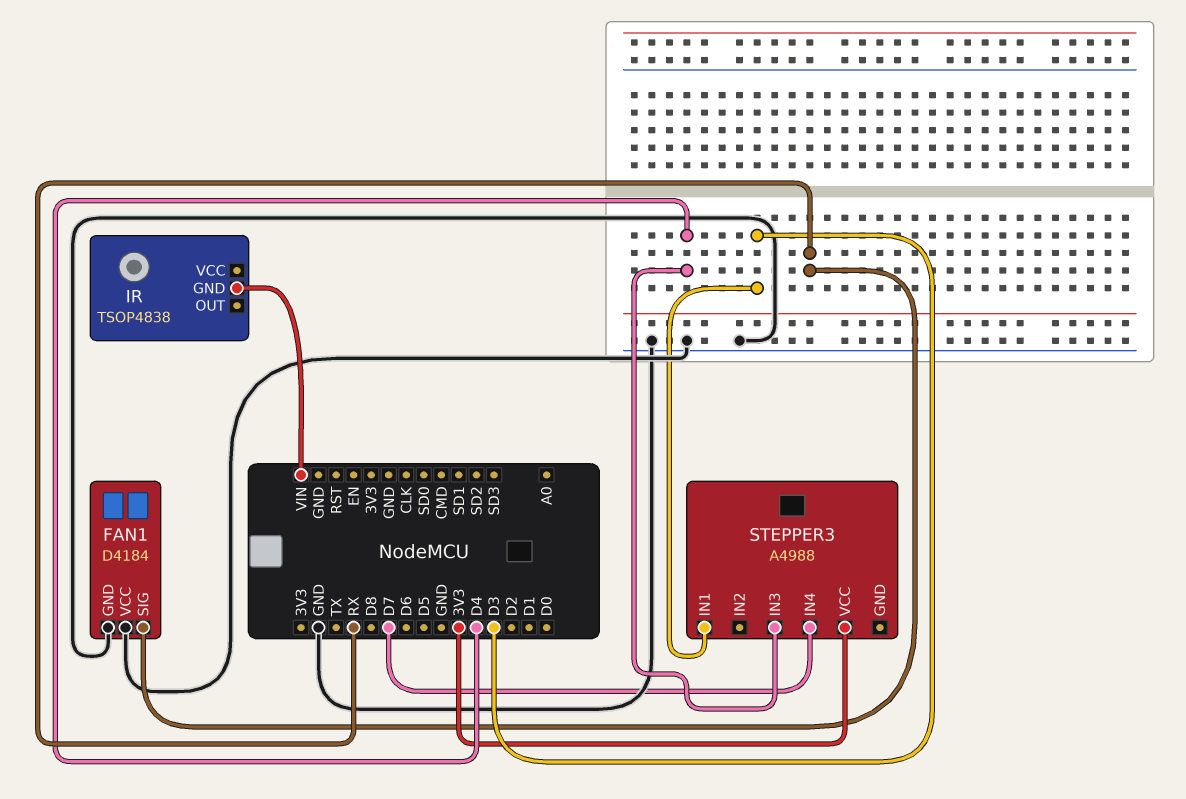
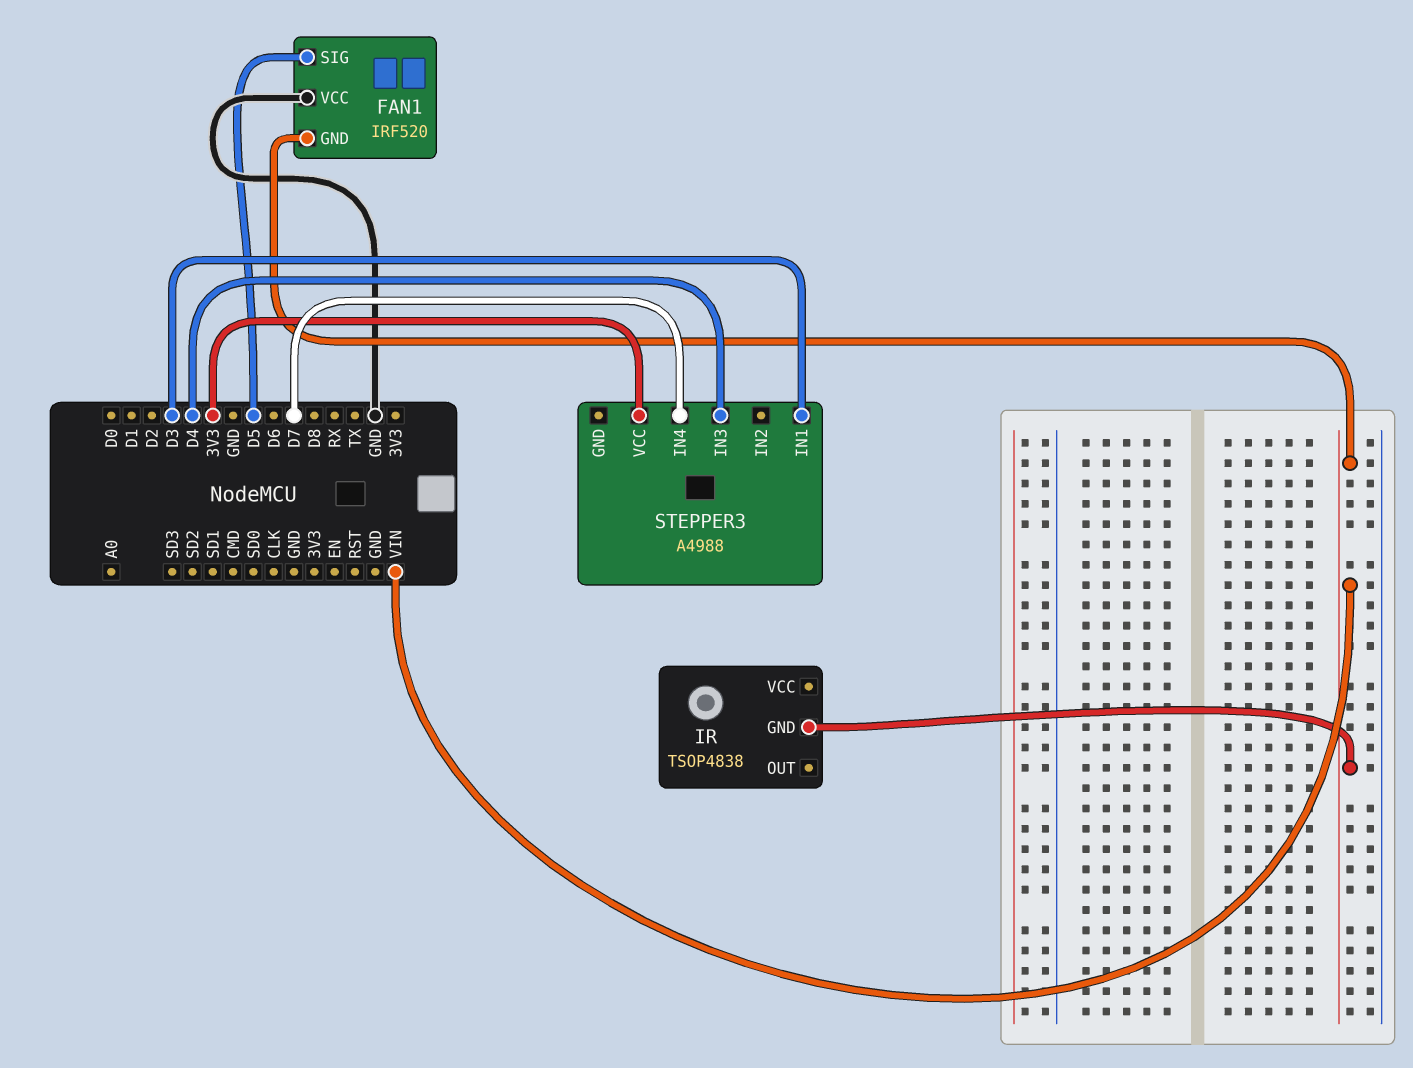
FAN1: D4184 -> IRF520
FAN1 pin GND: GND -> VIN
FAN1 pin SIG: RX -> D5

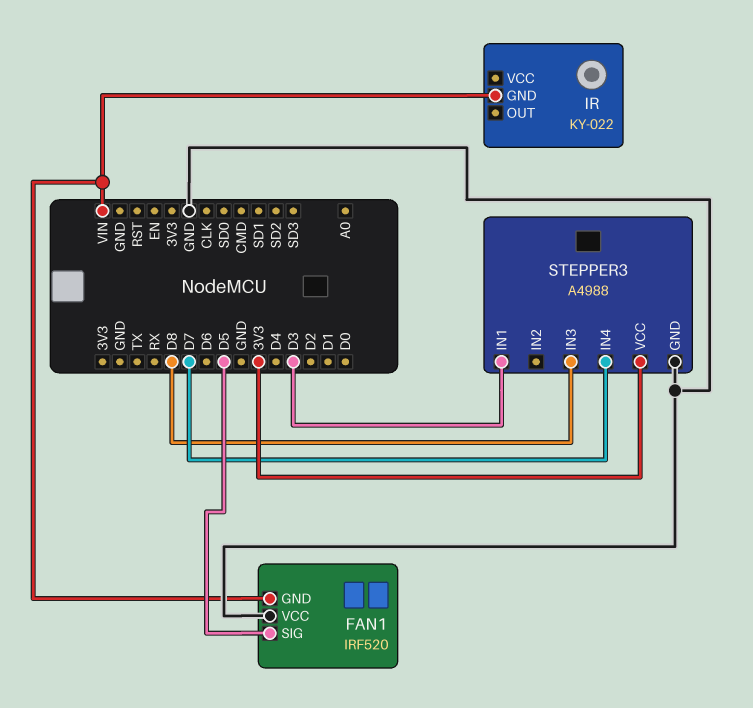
IR: TSOP4838 -> KY-022
STEPPER3 pin GND: none -> GND
STEPPER3 pin IN3: D4 -> D8

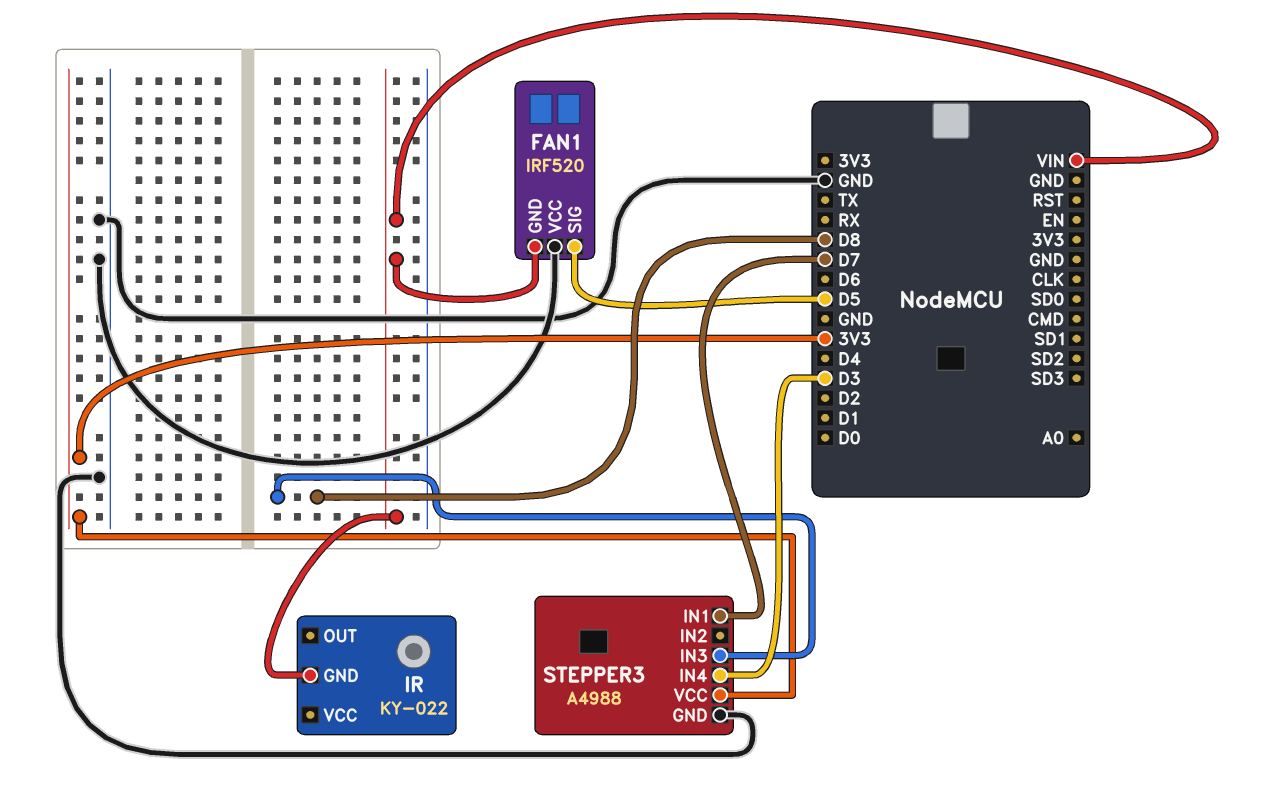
STEPPER3 pin IN1: D3 -> D7
STEPPER3 pin IN4: D7 -> D3

